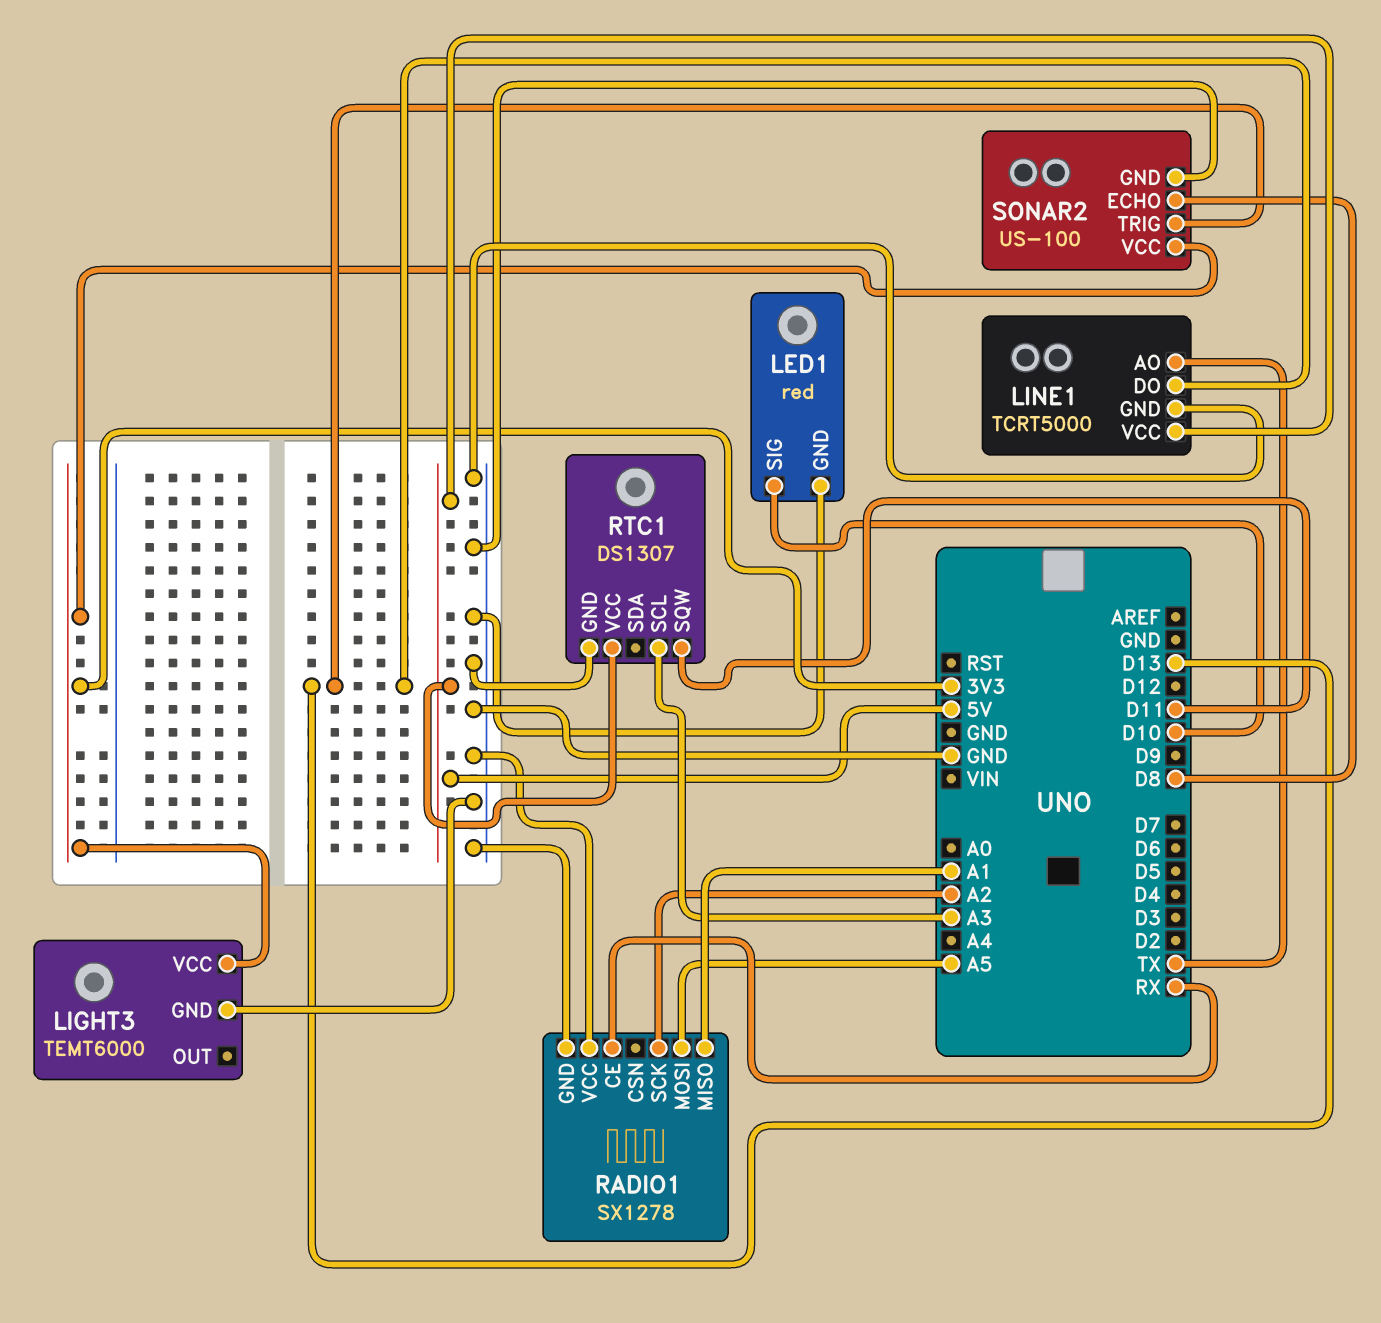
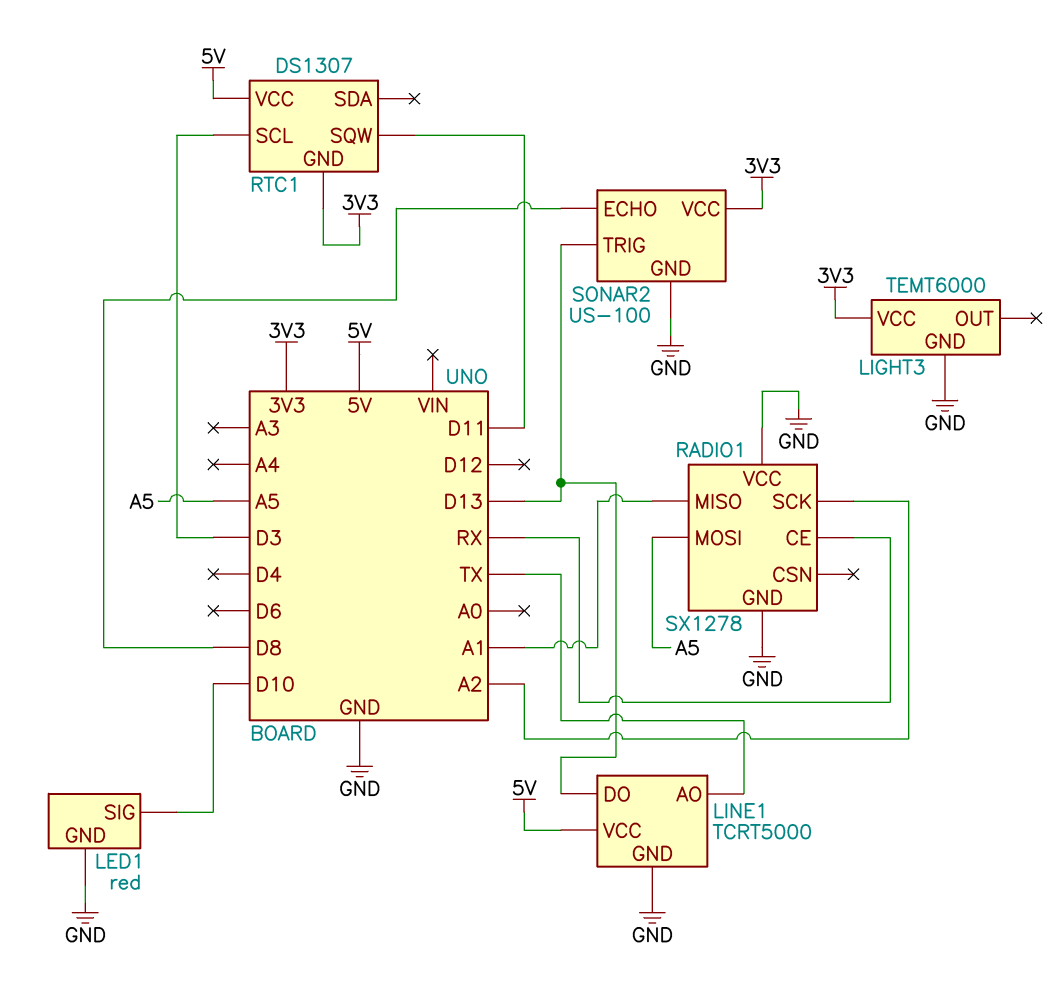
RTC1 pin GND: GND -> 3V3
RTC1 pin SCL: A3 -> D3

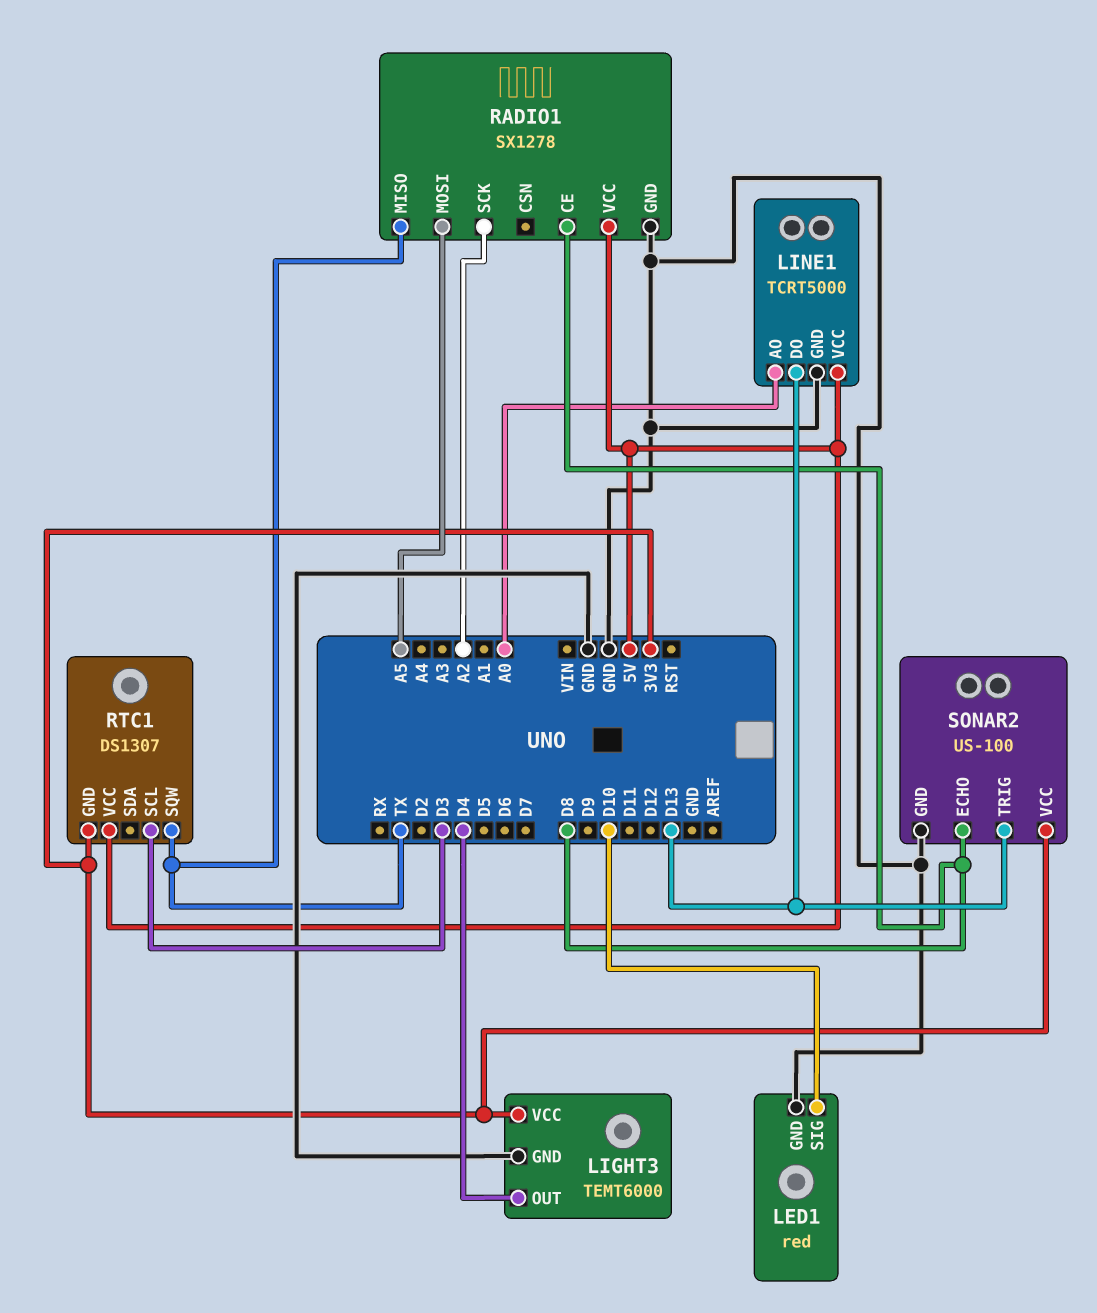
LIGHT3 pin OUT: none -> D4
LINE1 pin AO: TX -> A0
RADIO1 pin CE: RX -> D8
RADIO1 pin MISO: A1 -> TX
RADIO1 pin VCC: GND -> 5V
RTC1 pin SQW: D11 -> TX

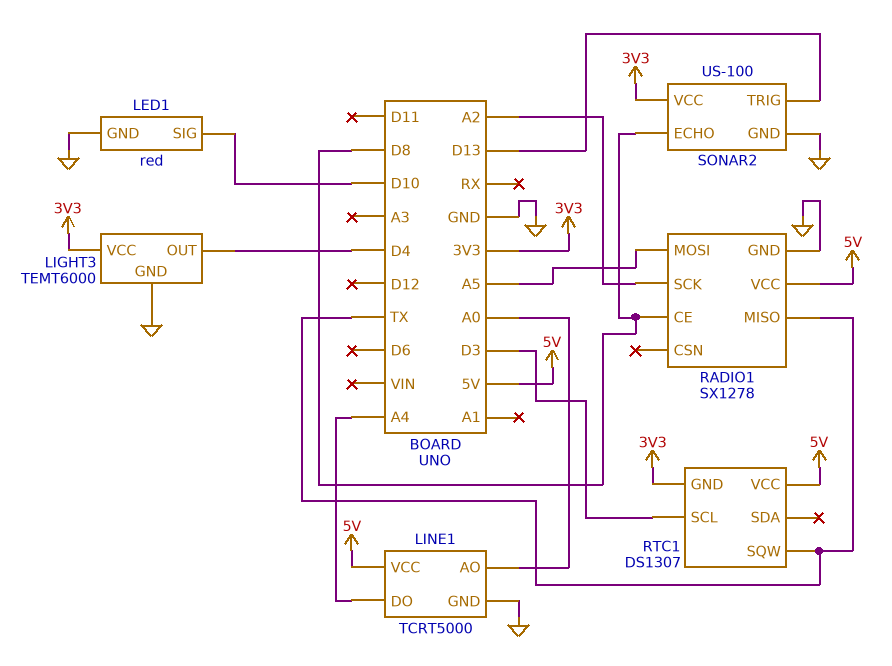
LINE1 pin DO: D13 -> A4

